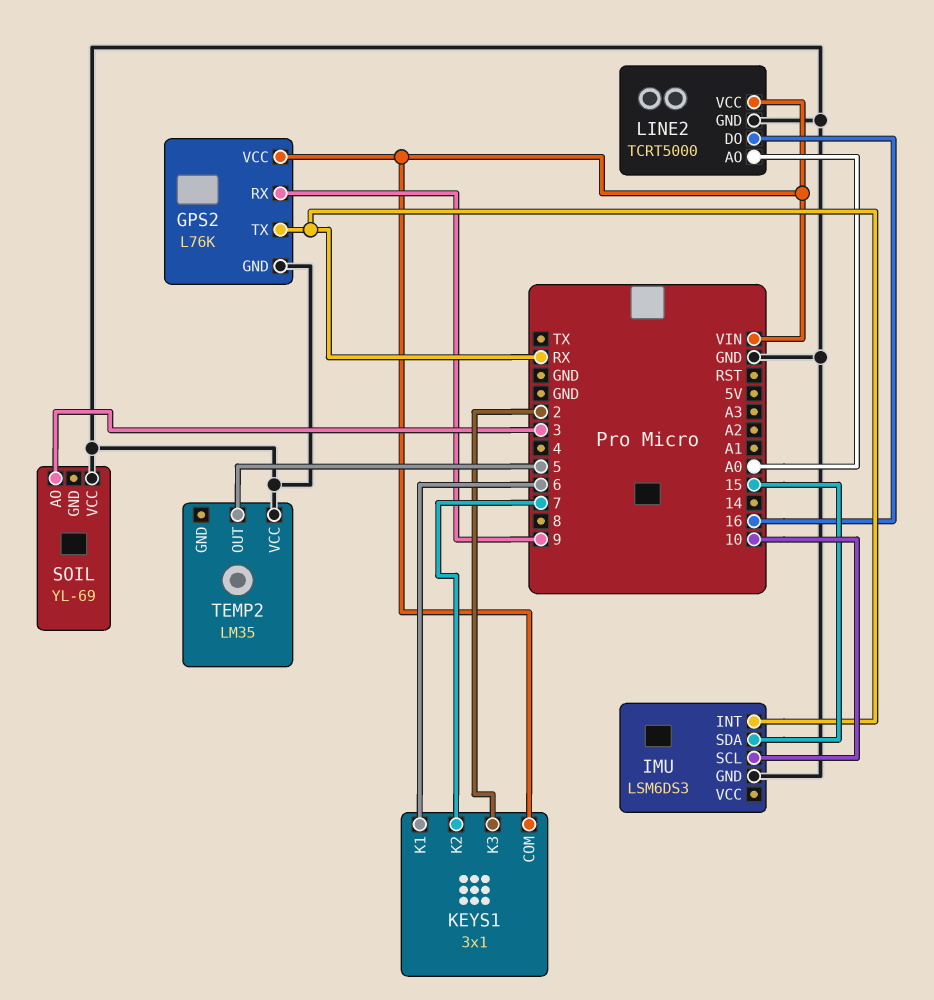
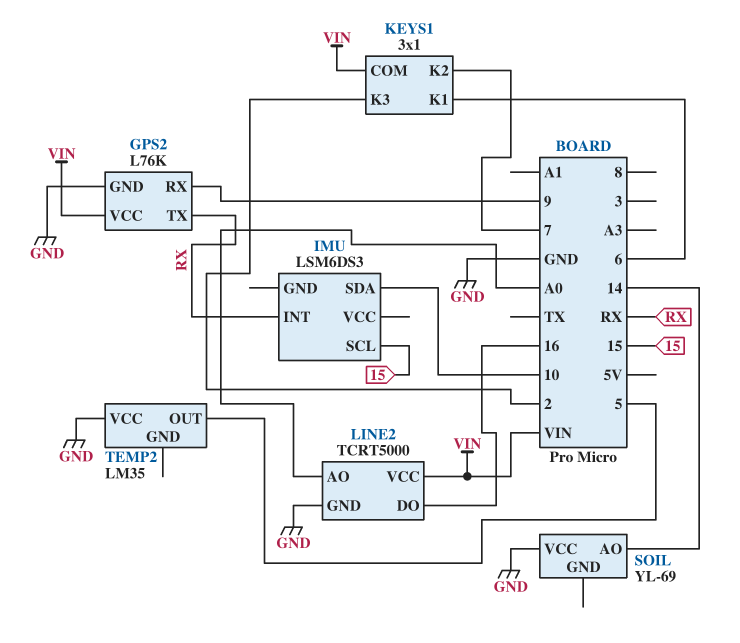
IMU pin GND: GND -> none
IMU pin SCL: 10 -> 15
IMU pin SDA: 15 -> 10
SOIL pin AO: 3 -> 14

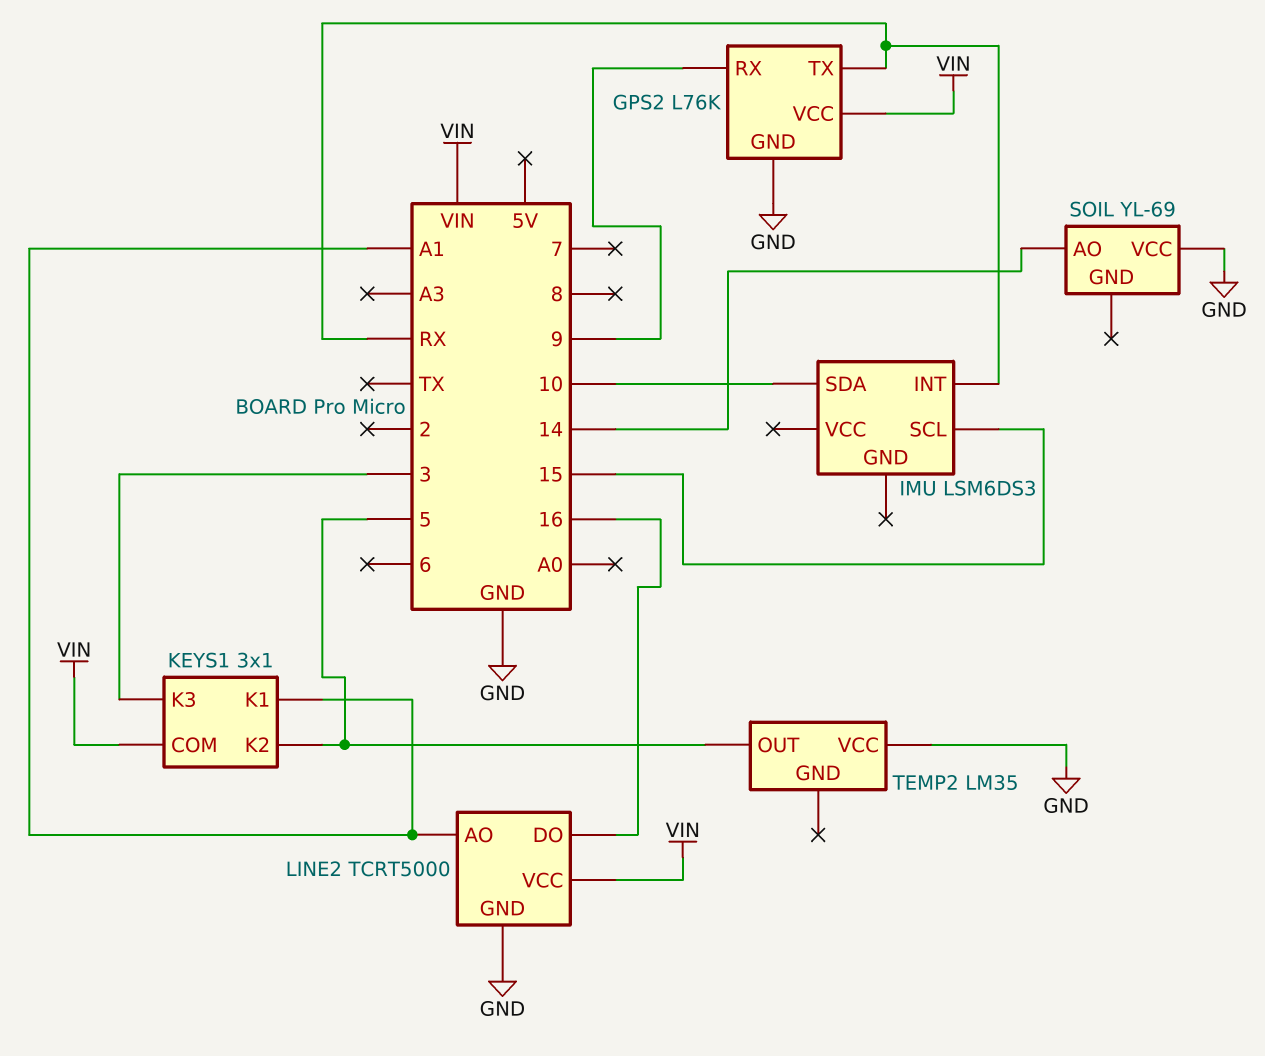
KEYS1 pin K1: 6 -> A1
KEYS1 pin K2: 7 -> 5
KEYS1 pin K3: 2 -> 3
LINE2 pin AO: A0 -> A1

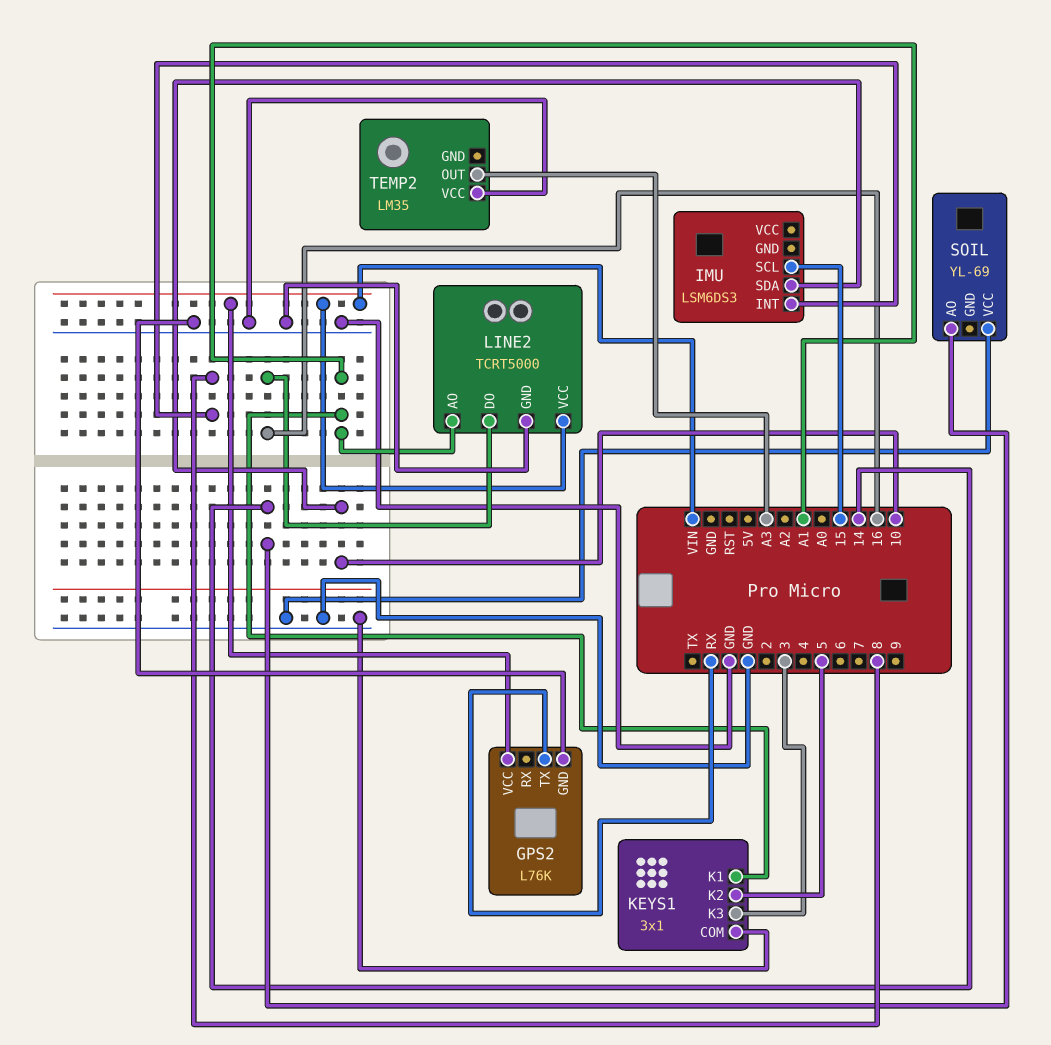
GPS2 pin RX: 9 -> none
IMU pin INT: RX -> 8
KEYS1 pin COM: VIN -> GND
TEMP2 pin OUT: 5 -> A3

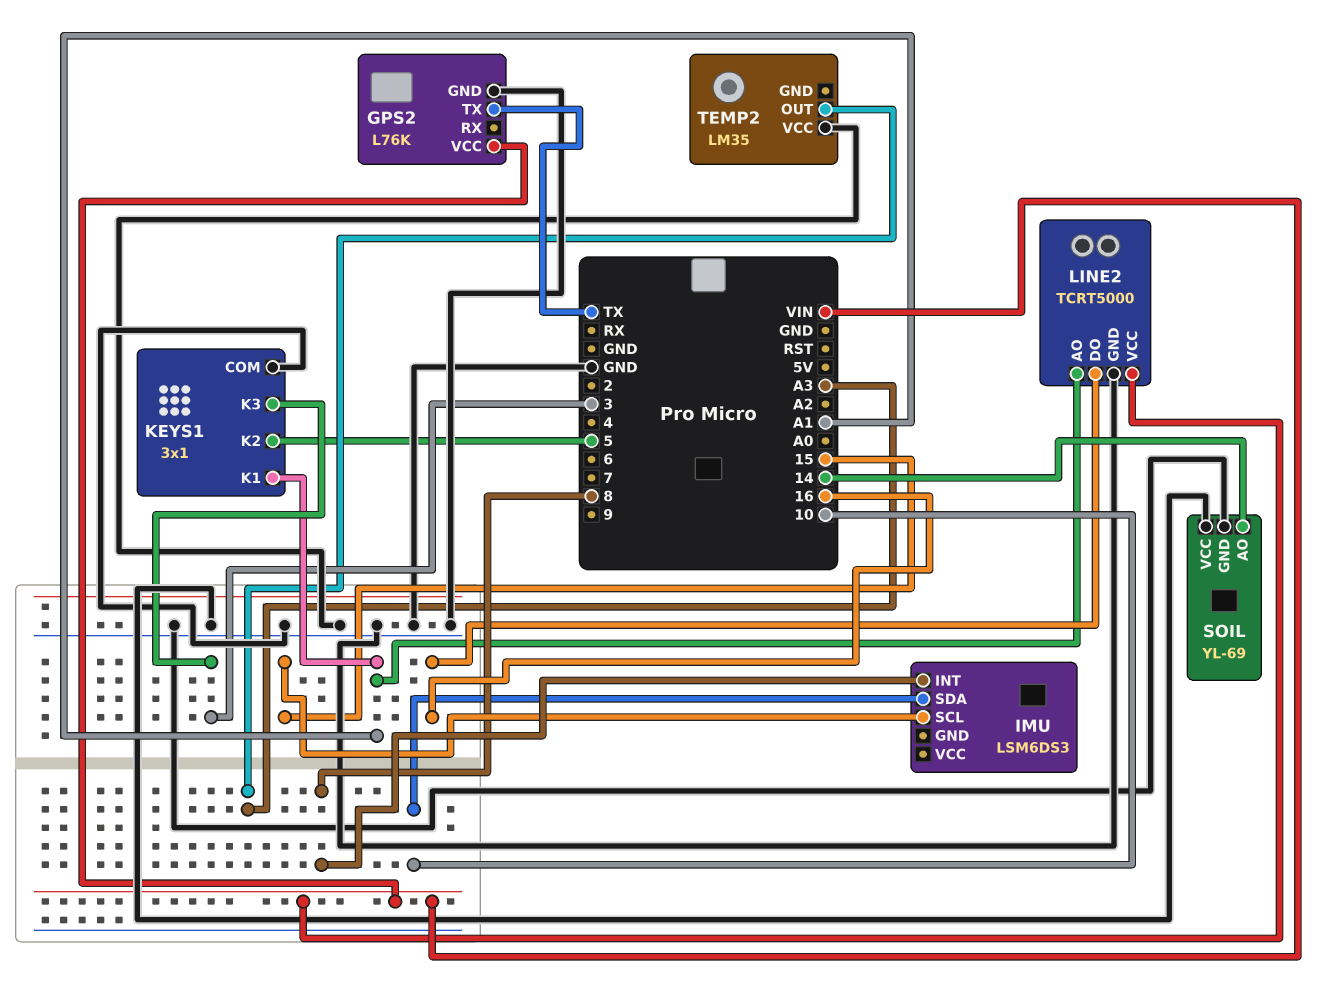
GPS2 pin TX: RX -> TX
SOIL pin GND: none -> GND

